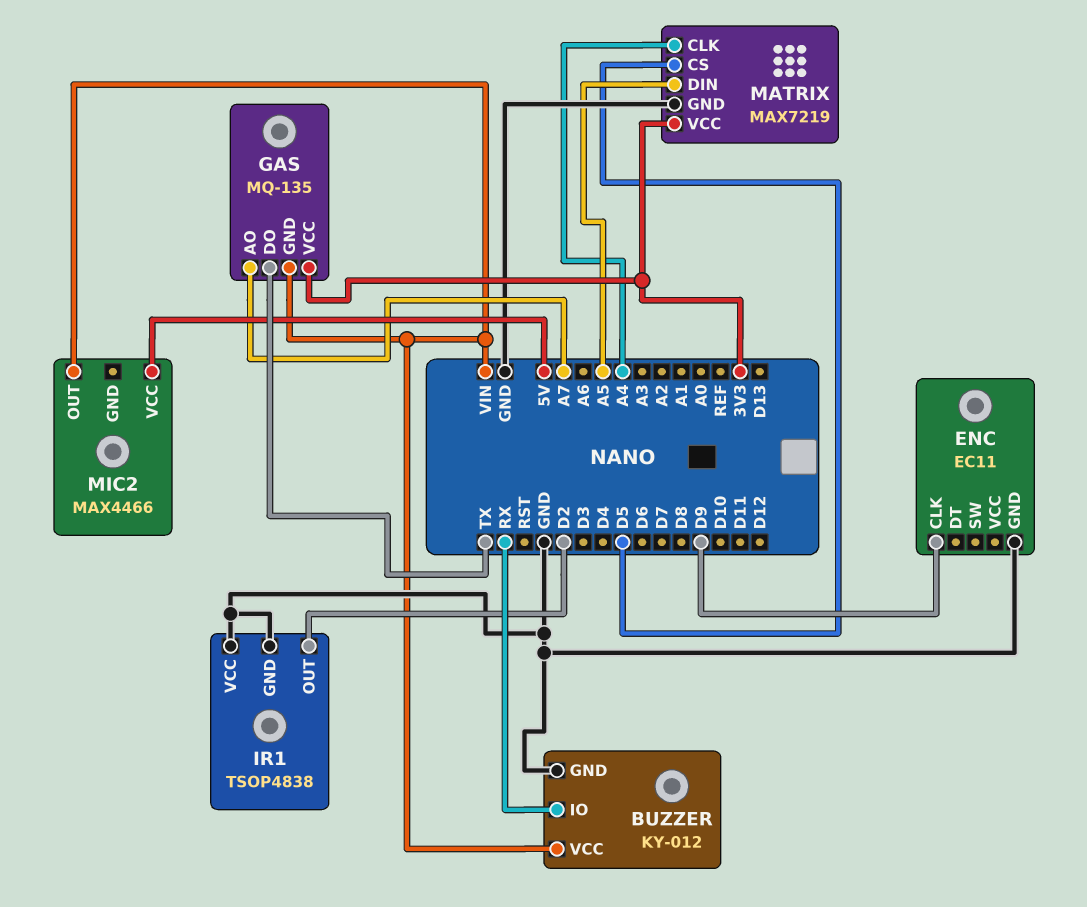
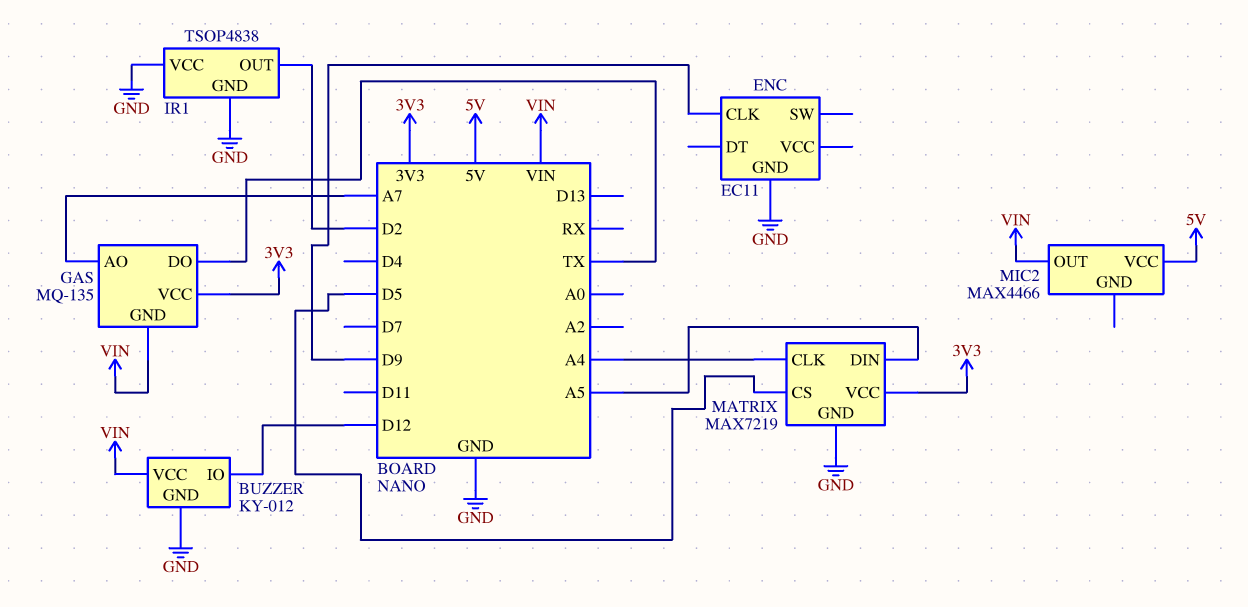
BUZZER pin IO: RX -> D12

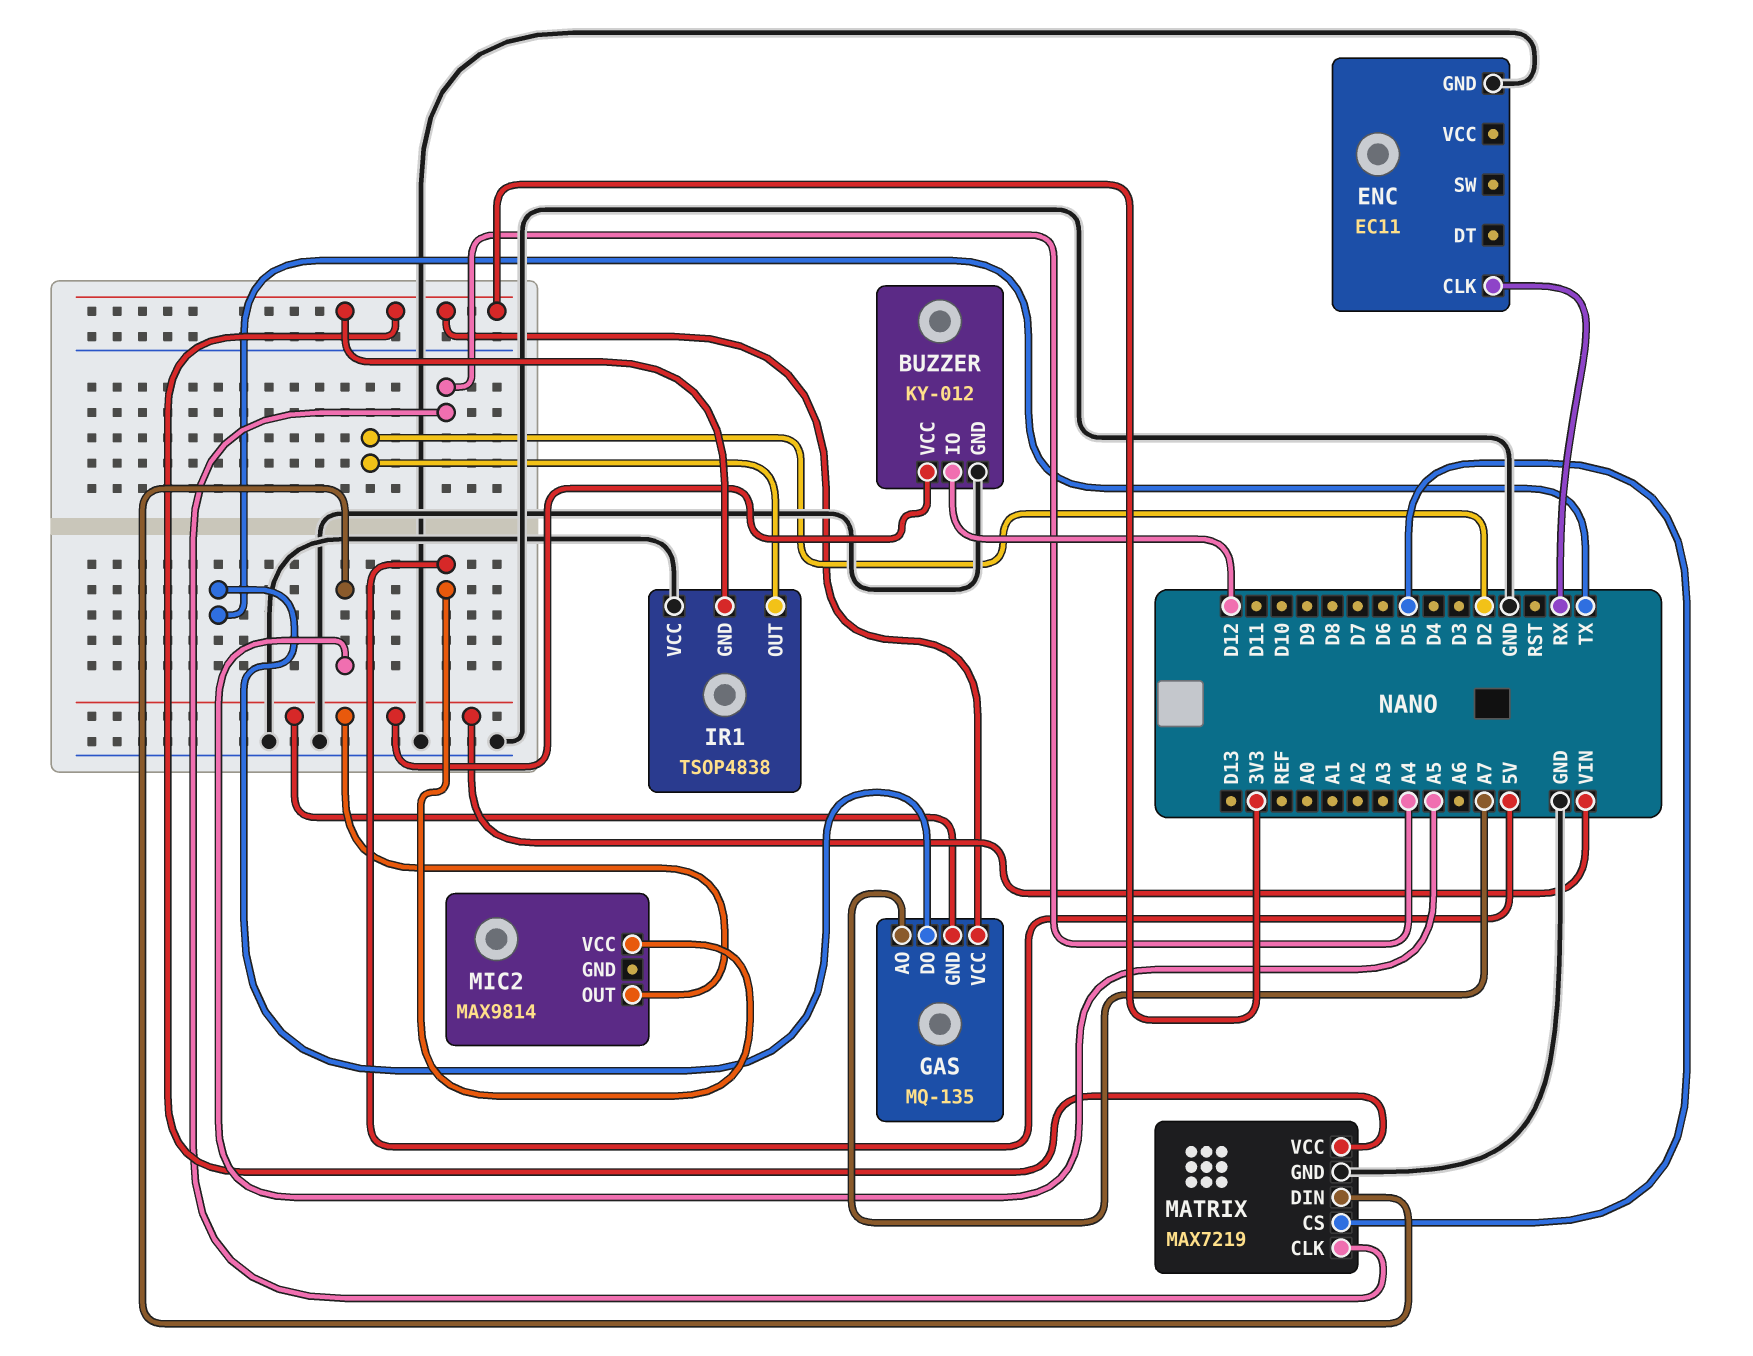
ENC pin CLK: D9 -> RX
IR1 pin GND: GND -> 3V3
MIC2: MAX4466 -> MAX9814

